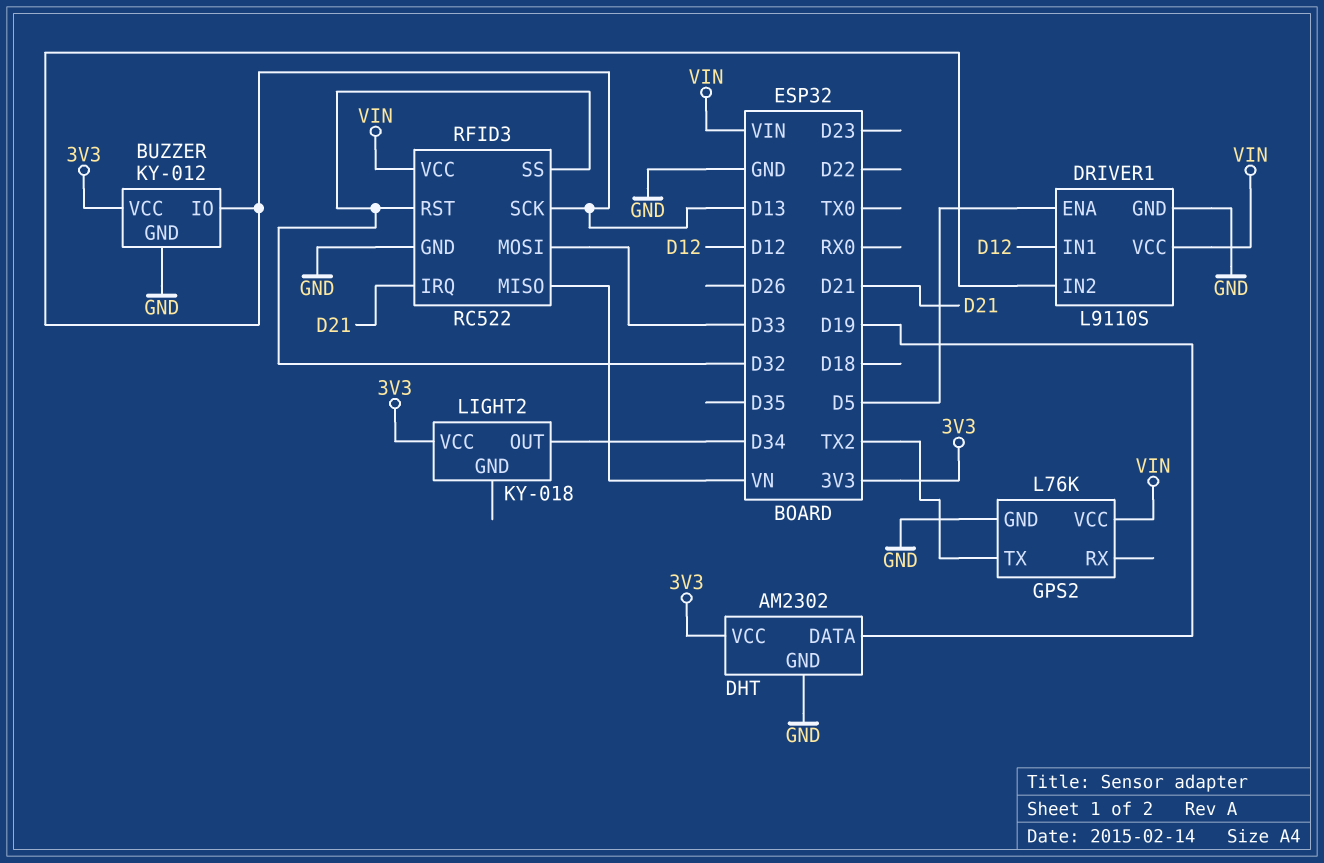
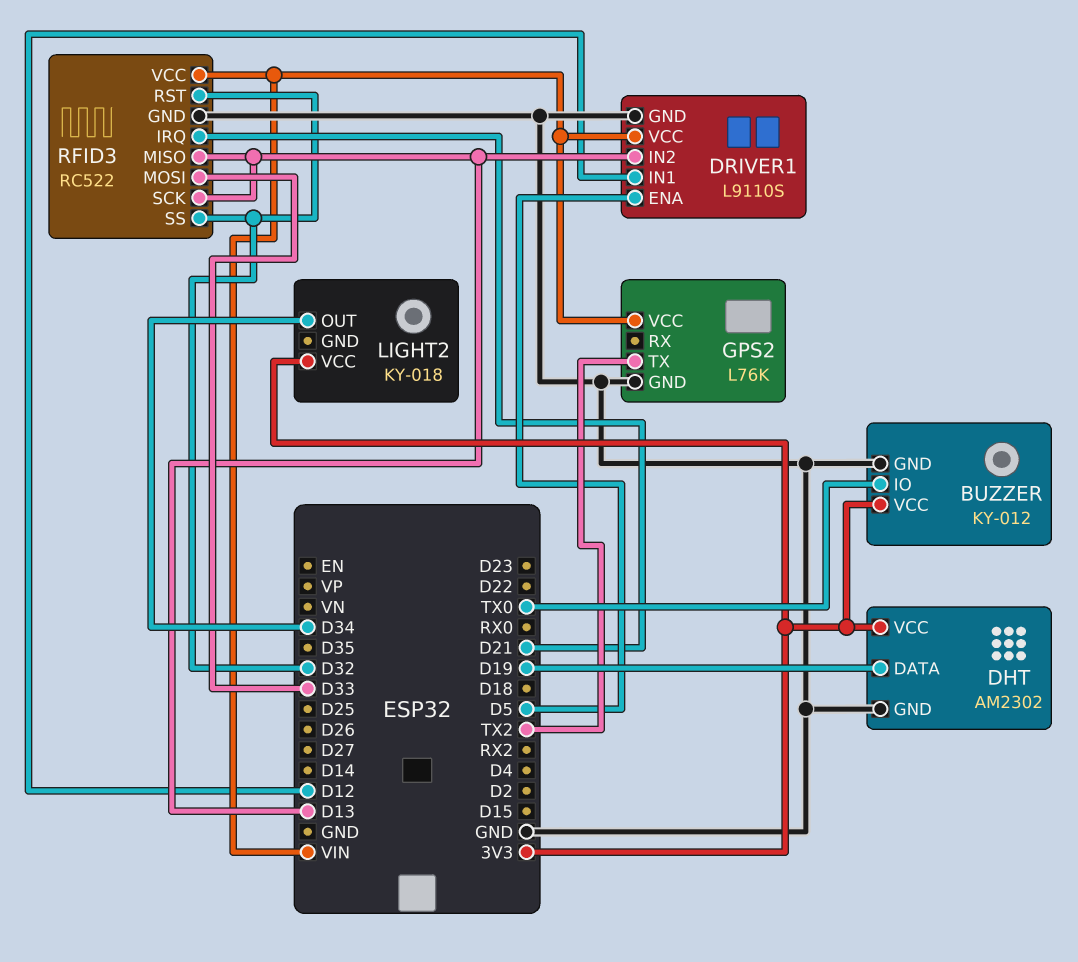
BUZZER pin IO: D13 -> TX0
RFID3 pin MISO: VN -> D13

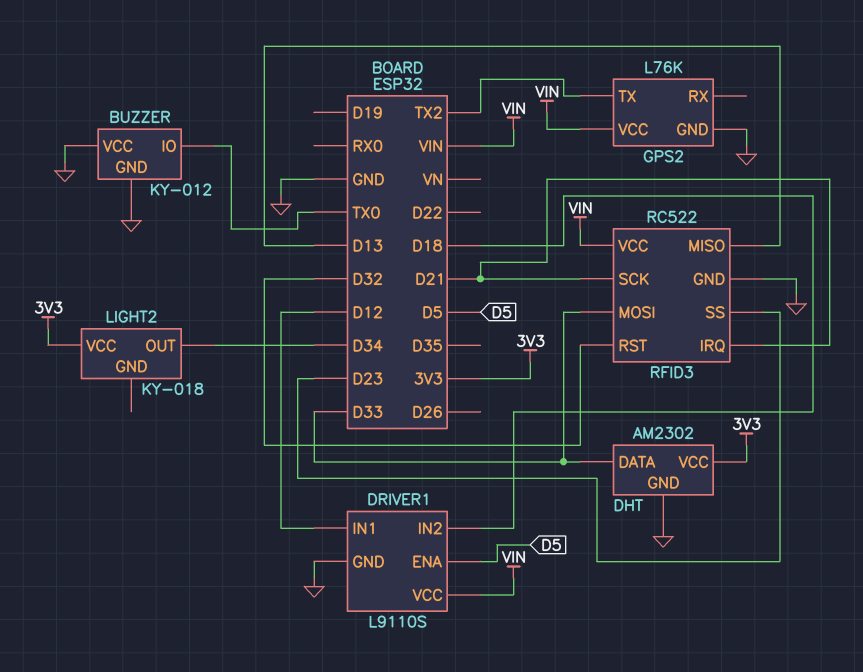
BUZZER pin VCC: 3V3 -> GND
DHT pin DATA: D19 -> D33
DRIVER1 pin IN2: D13 -> D18
RFID3 pin SCK: D13 -> D21
RFID3 pin SS: D32 -> D23

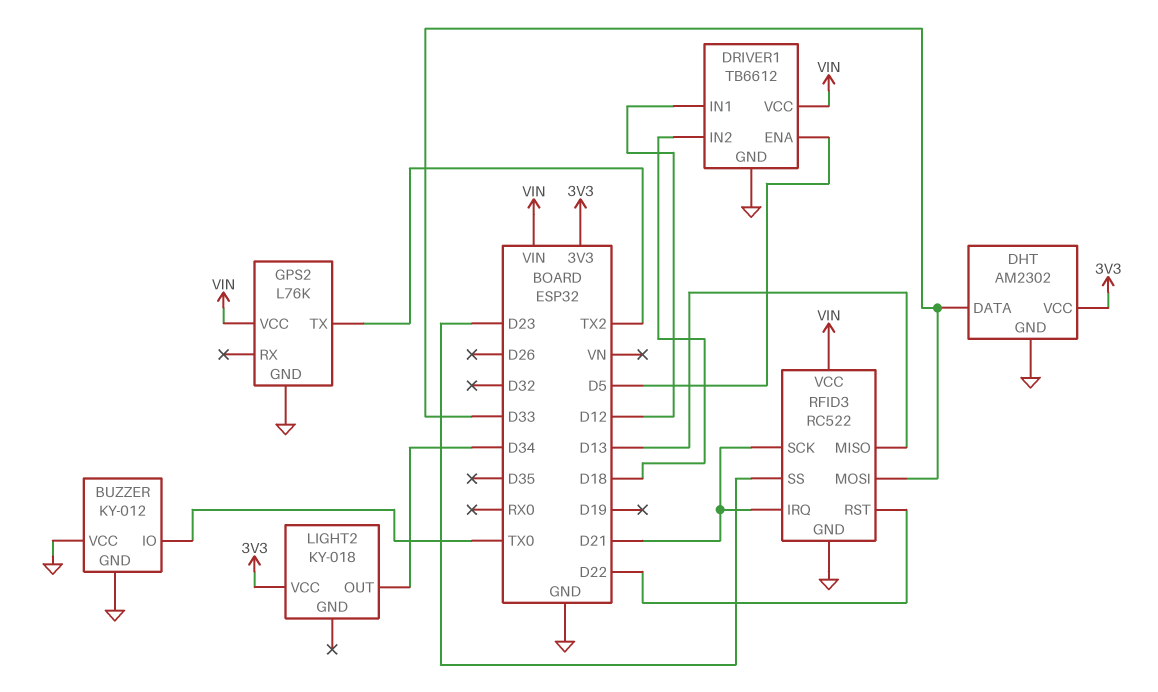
DRIVER1: L9110S -> TB6612
RFID3 pin RST: D32 -> D22

